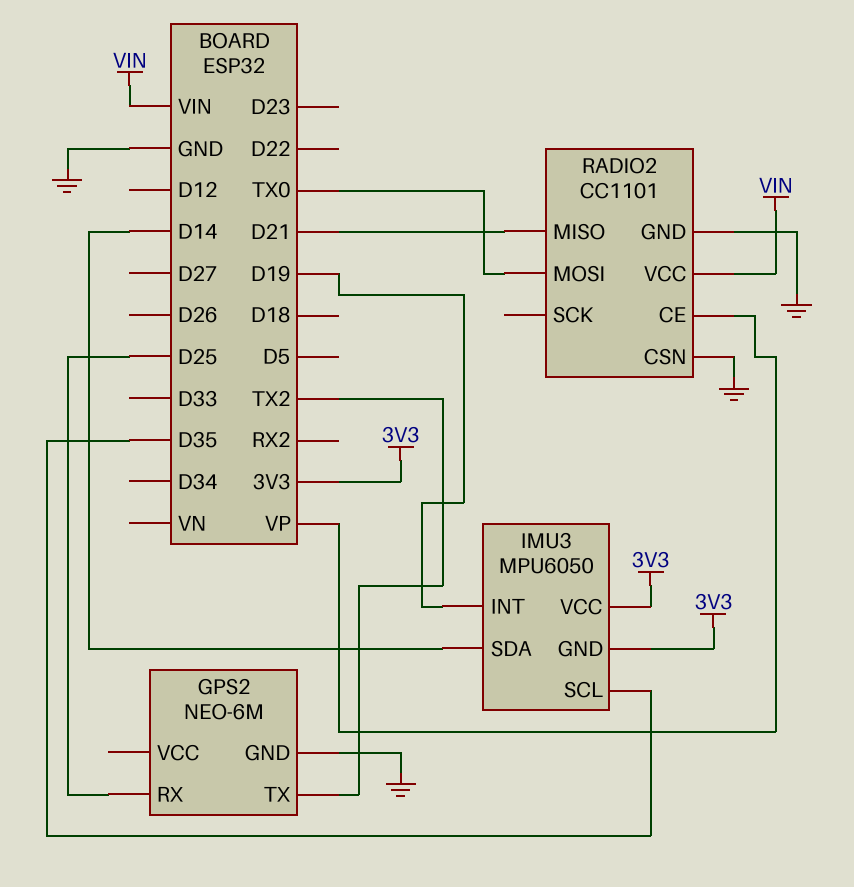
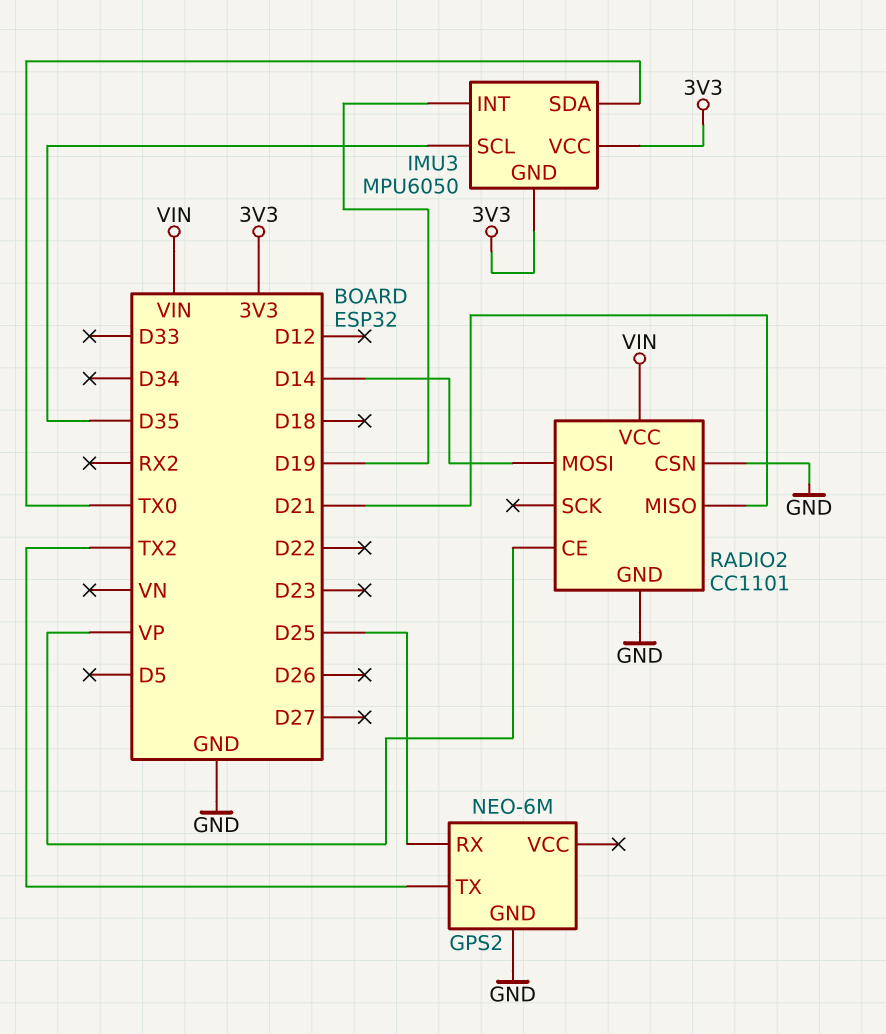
IMU3 pin SDA: D14 -> TX0
RADIO2 pin MOSI: TX0 -> D14

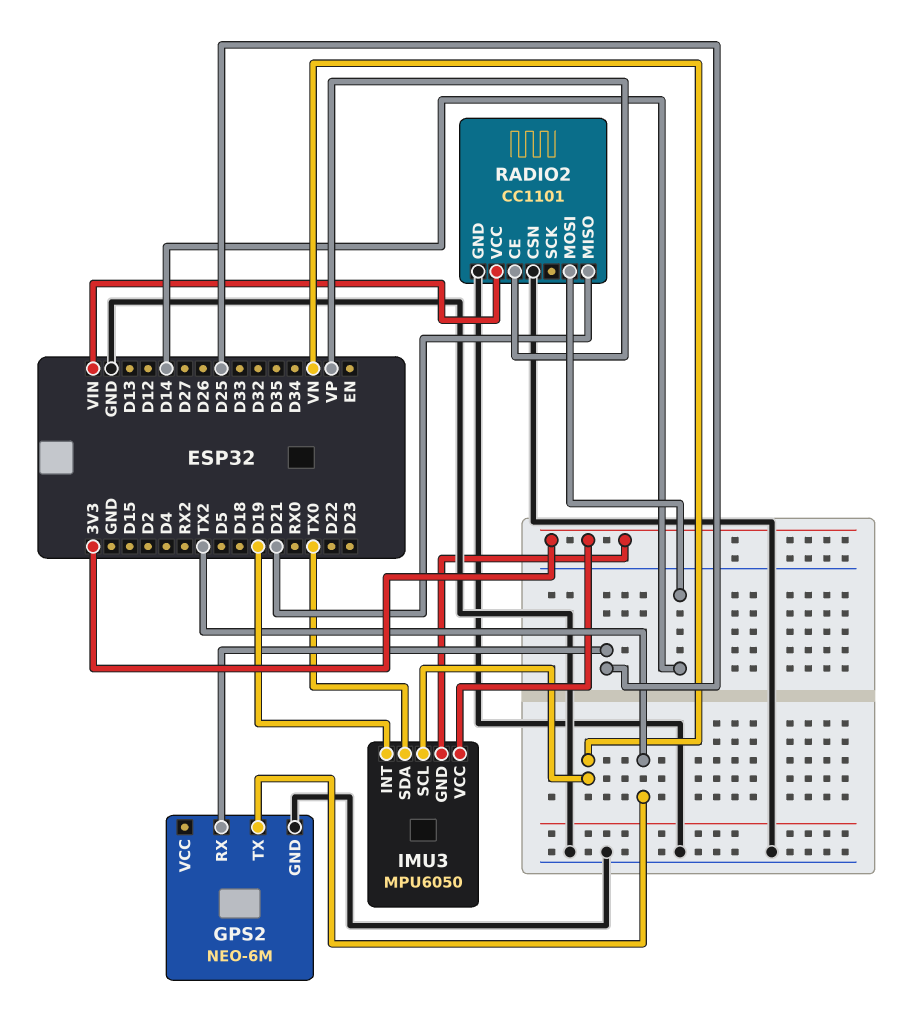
IMU3 pin SCL: D35 -> VN

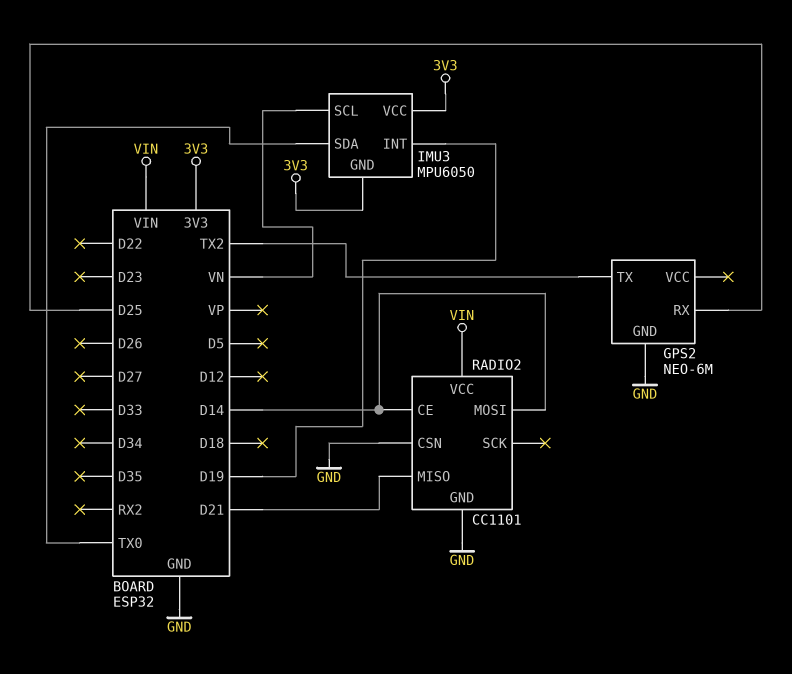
RADIO2 pin CE: VP -> D14

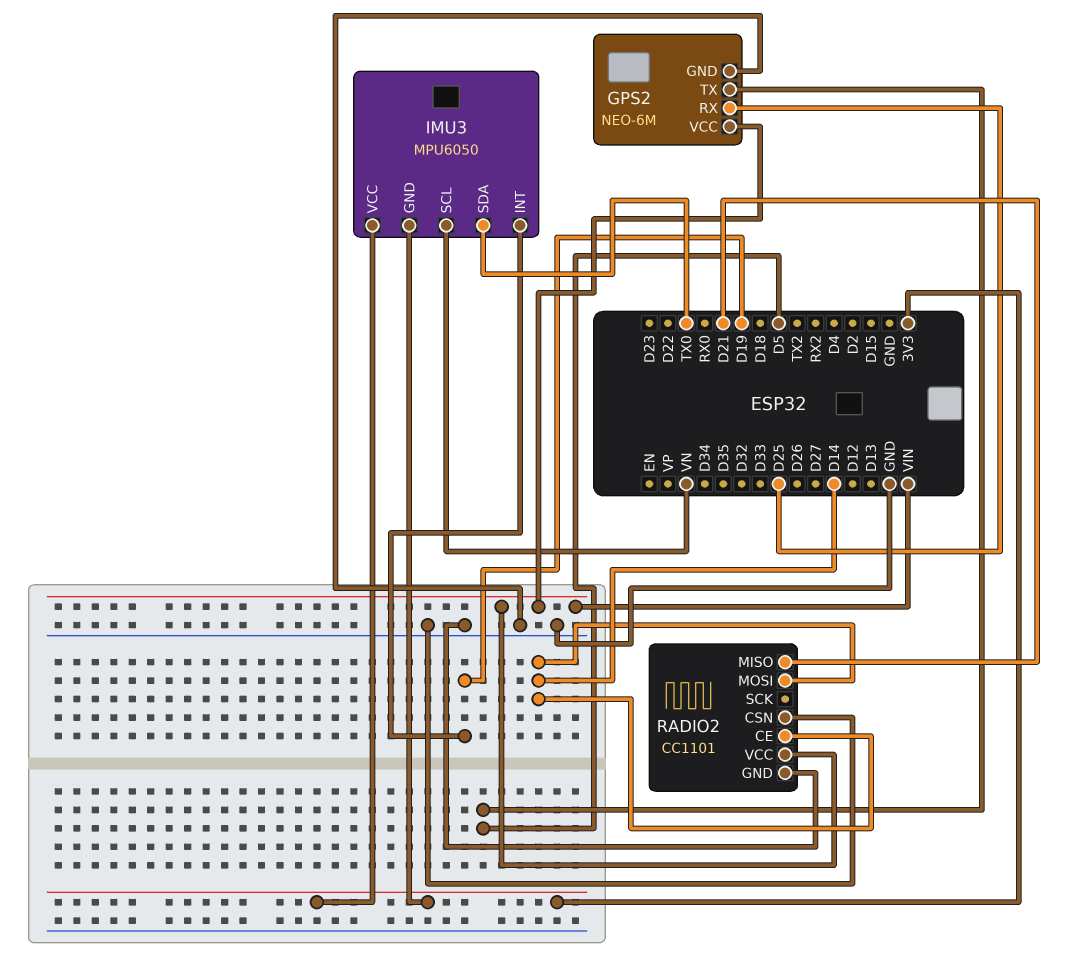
GPS2 pin TX: TX2 -> D5
GPS2 pin VCC: none -> VIN

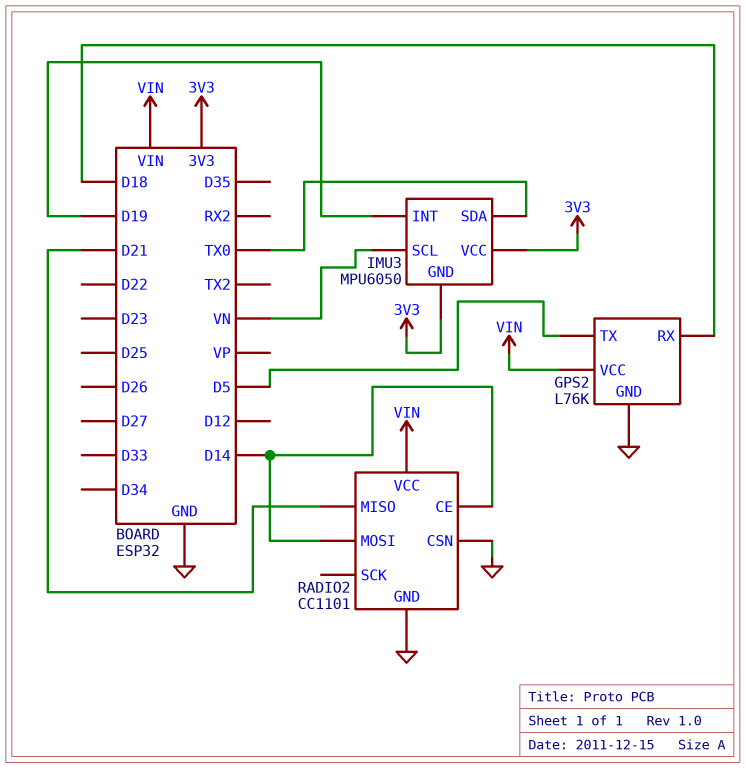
GPS2: NEO-6M -> L76K
GPS2 pin RX: D25 -> D18

